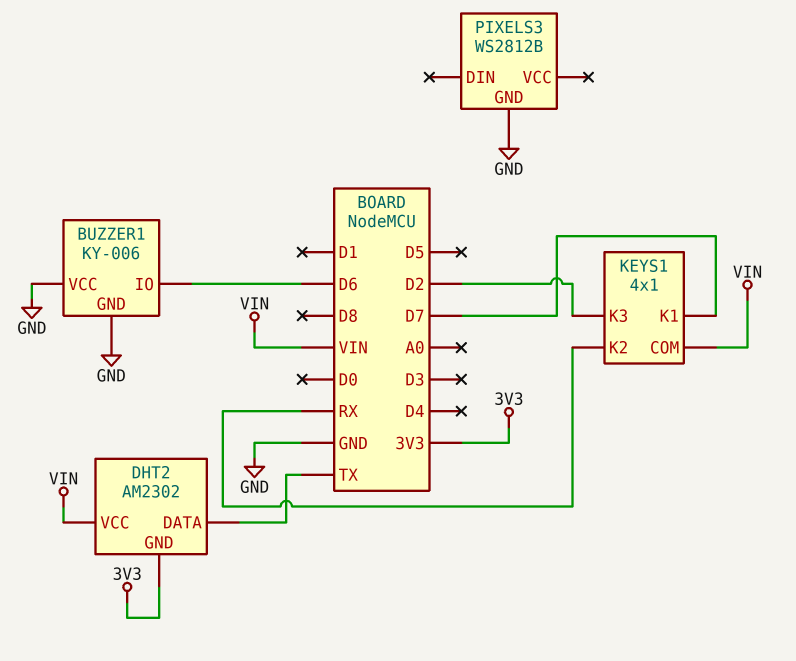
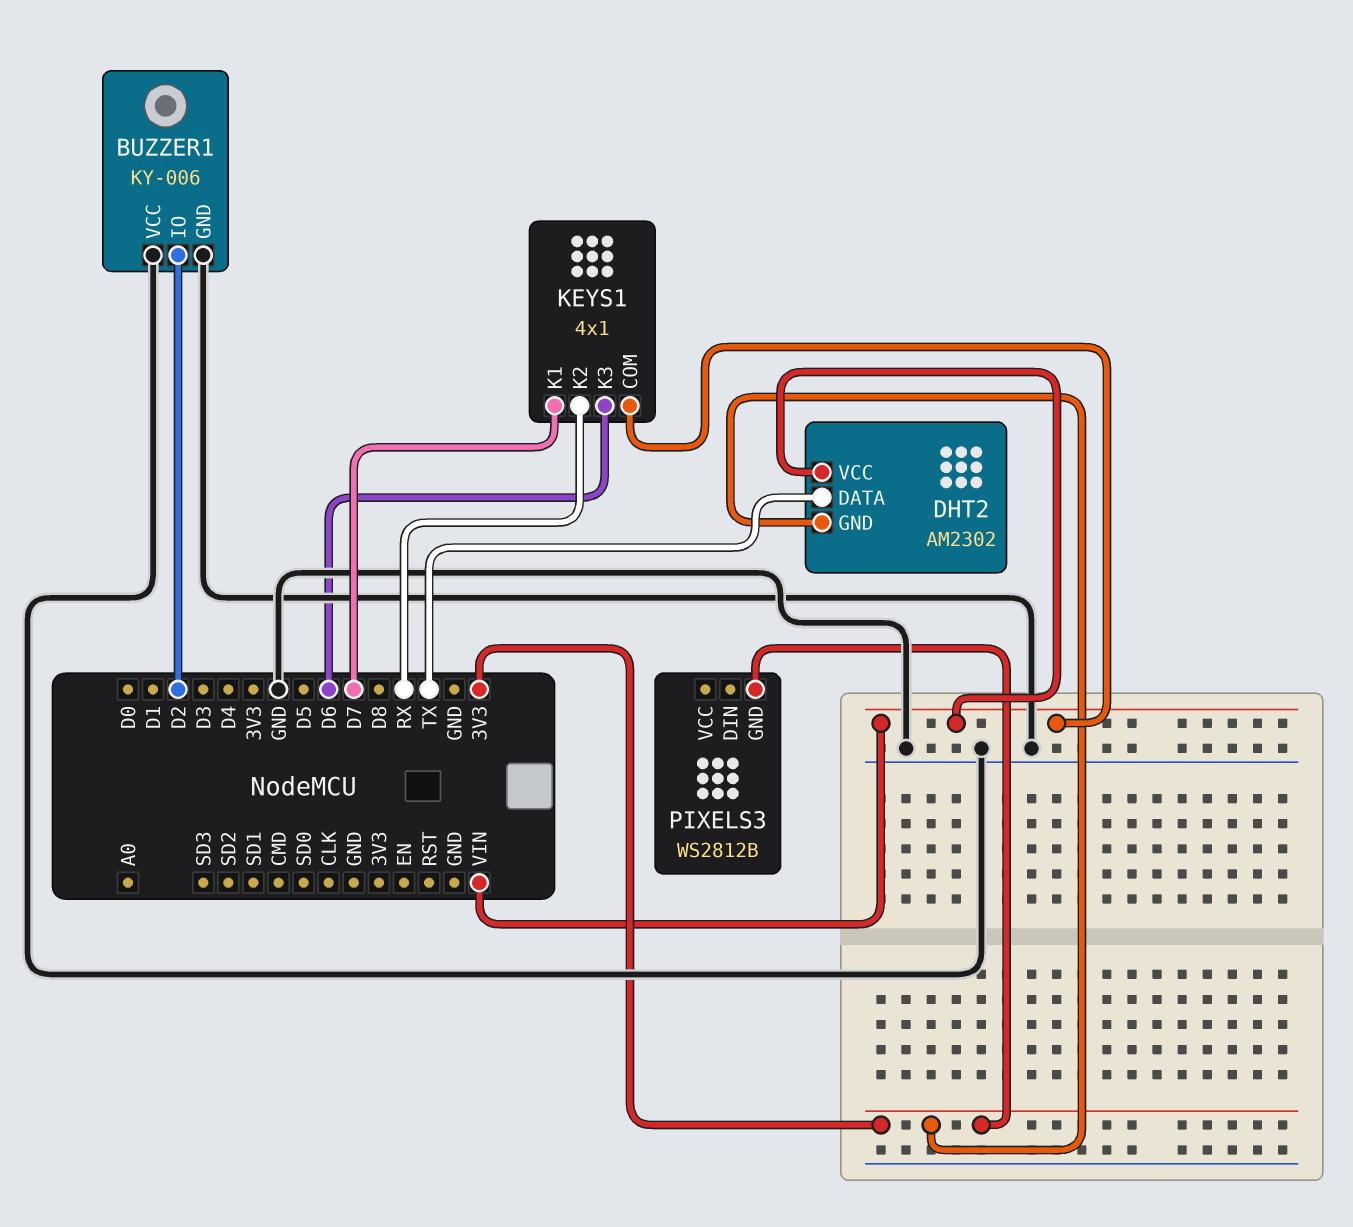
BUZZER1 pin IO: D6 -> D2
KEYS1 pin K3: D2 -> D6
PIXELS3 pin GND: GND -> 3V3

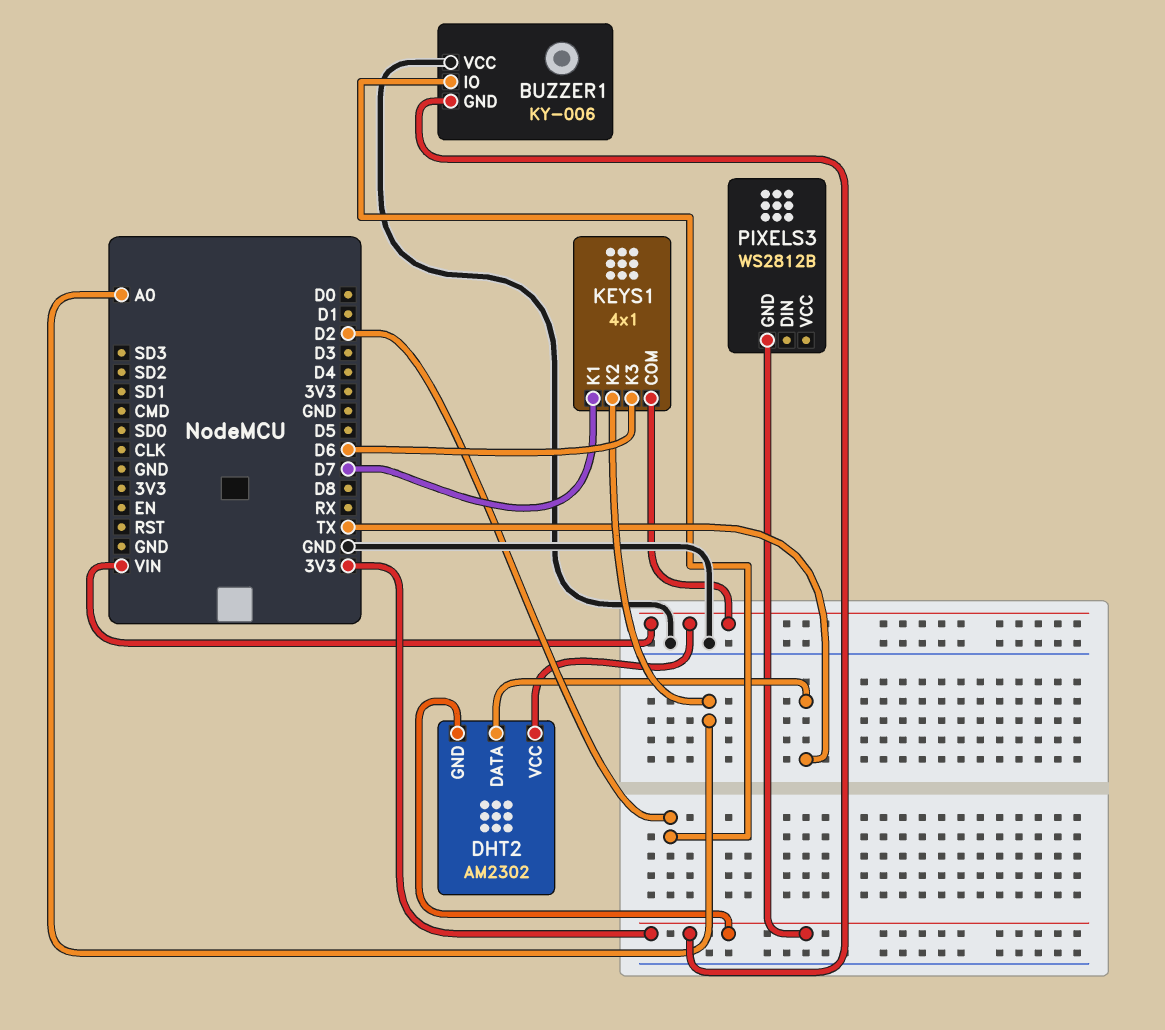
BUZZER1 pin GND: GND -> 3V3
KEYS1 pin K2: RX -> A0

